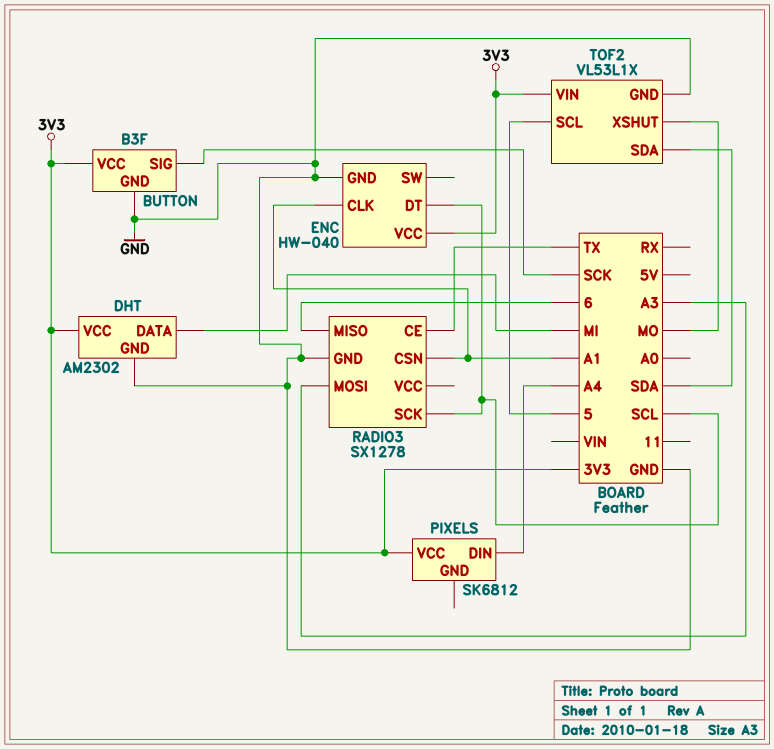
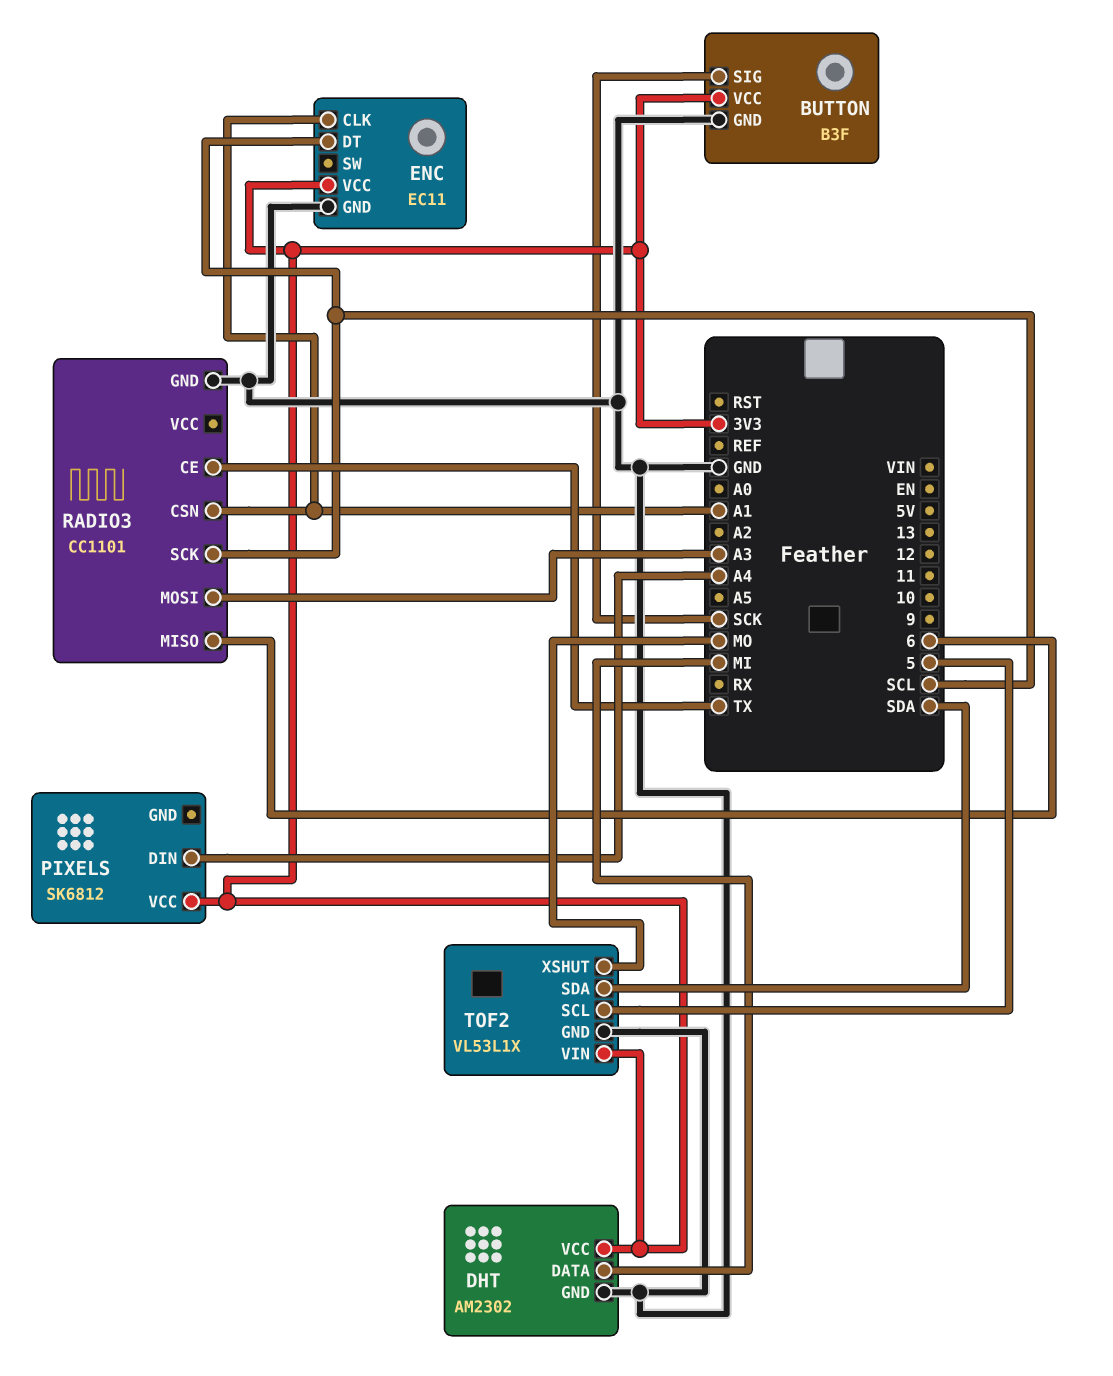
ENC: HW-040 -> EC11
RADIO3: SX1278 -> CC1101

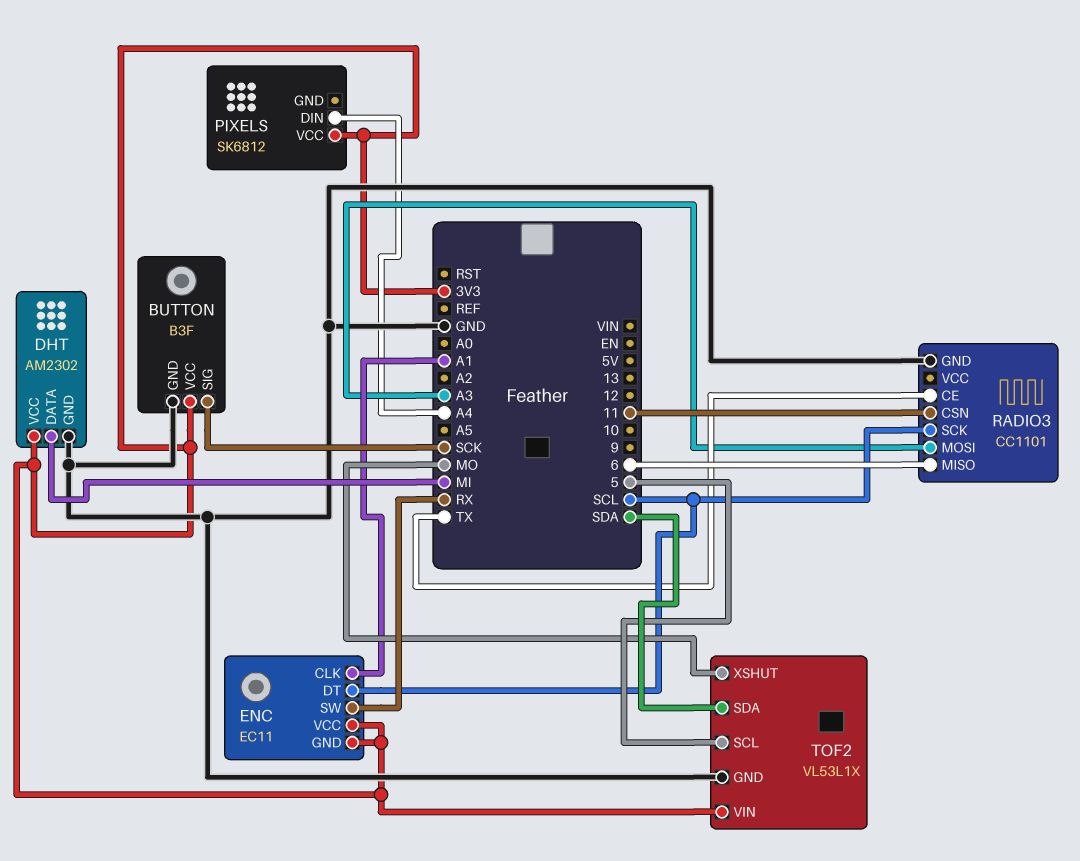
ENC pin GND: GND -> 3V3
ENC pin SW: none -> RX
RADIO3 pin CSN: A1 -> 11

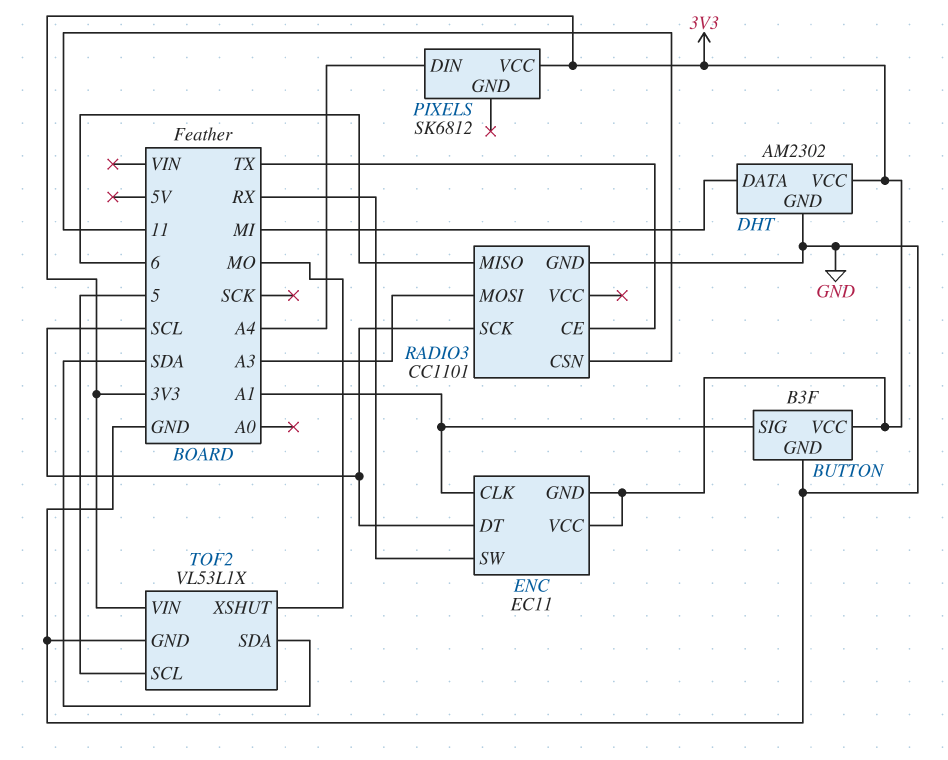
BUTTON pin SIG: SCK -> A1

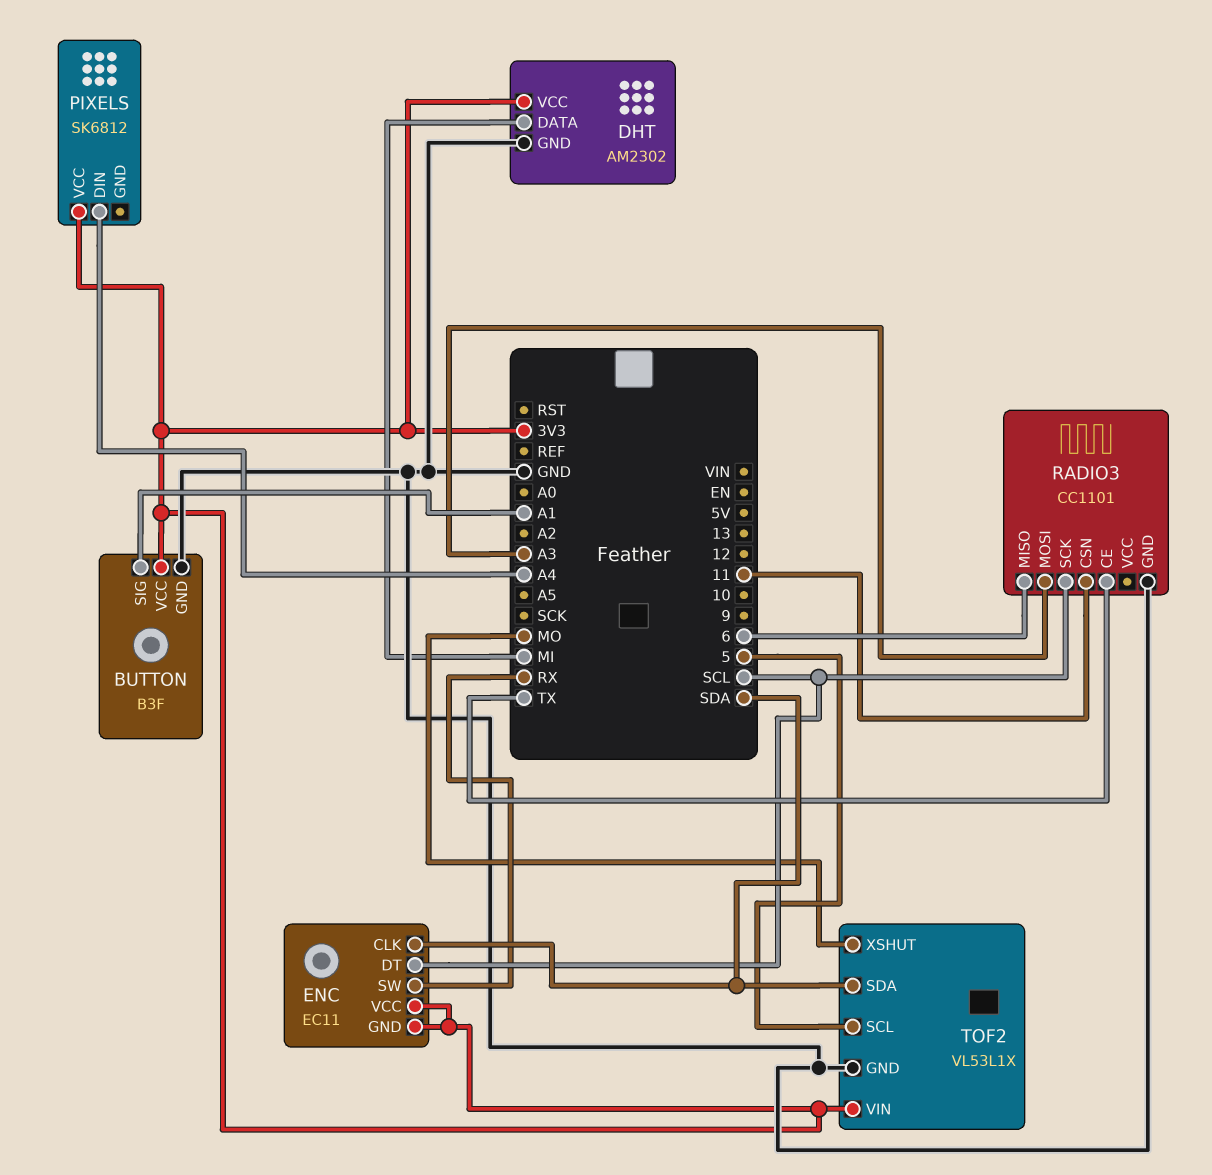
ENC pin CLK: A1 -> SDA

